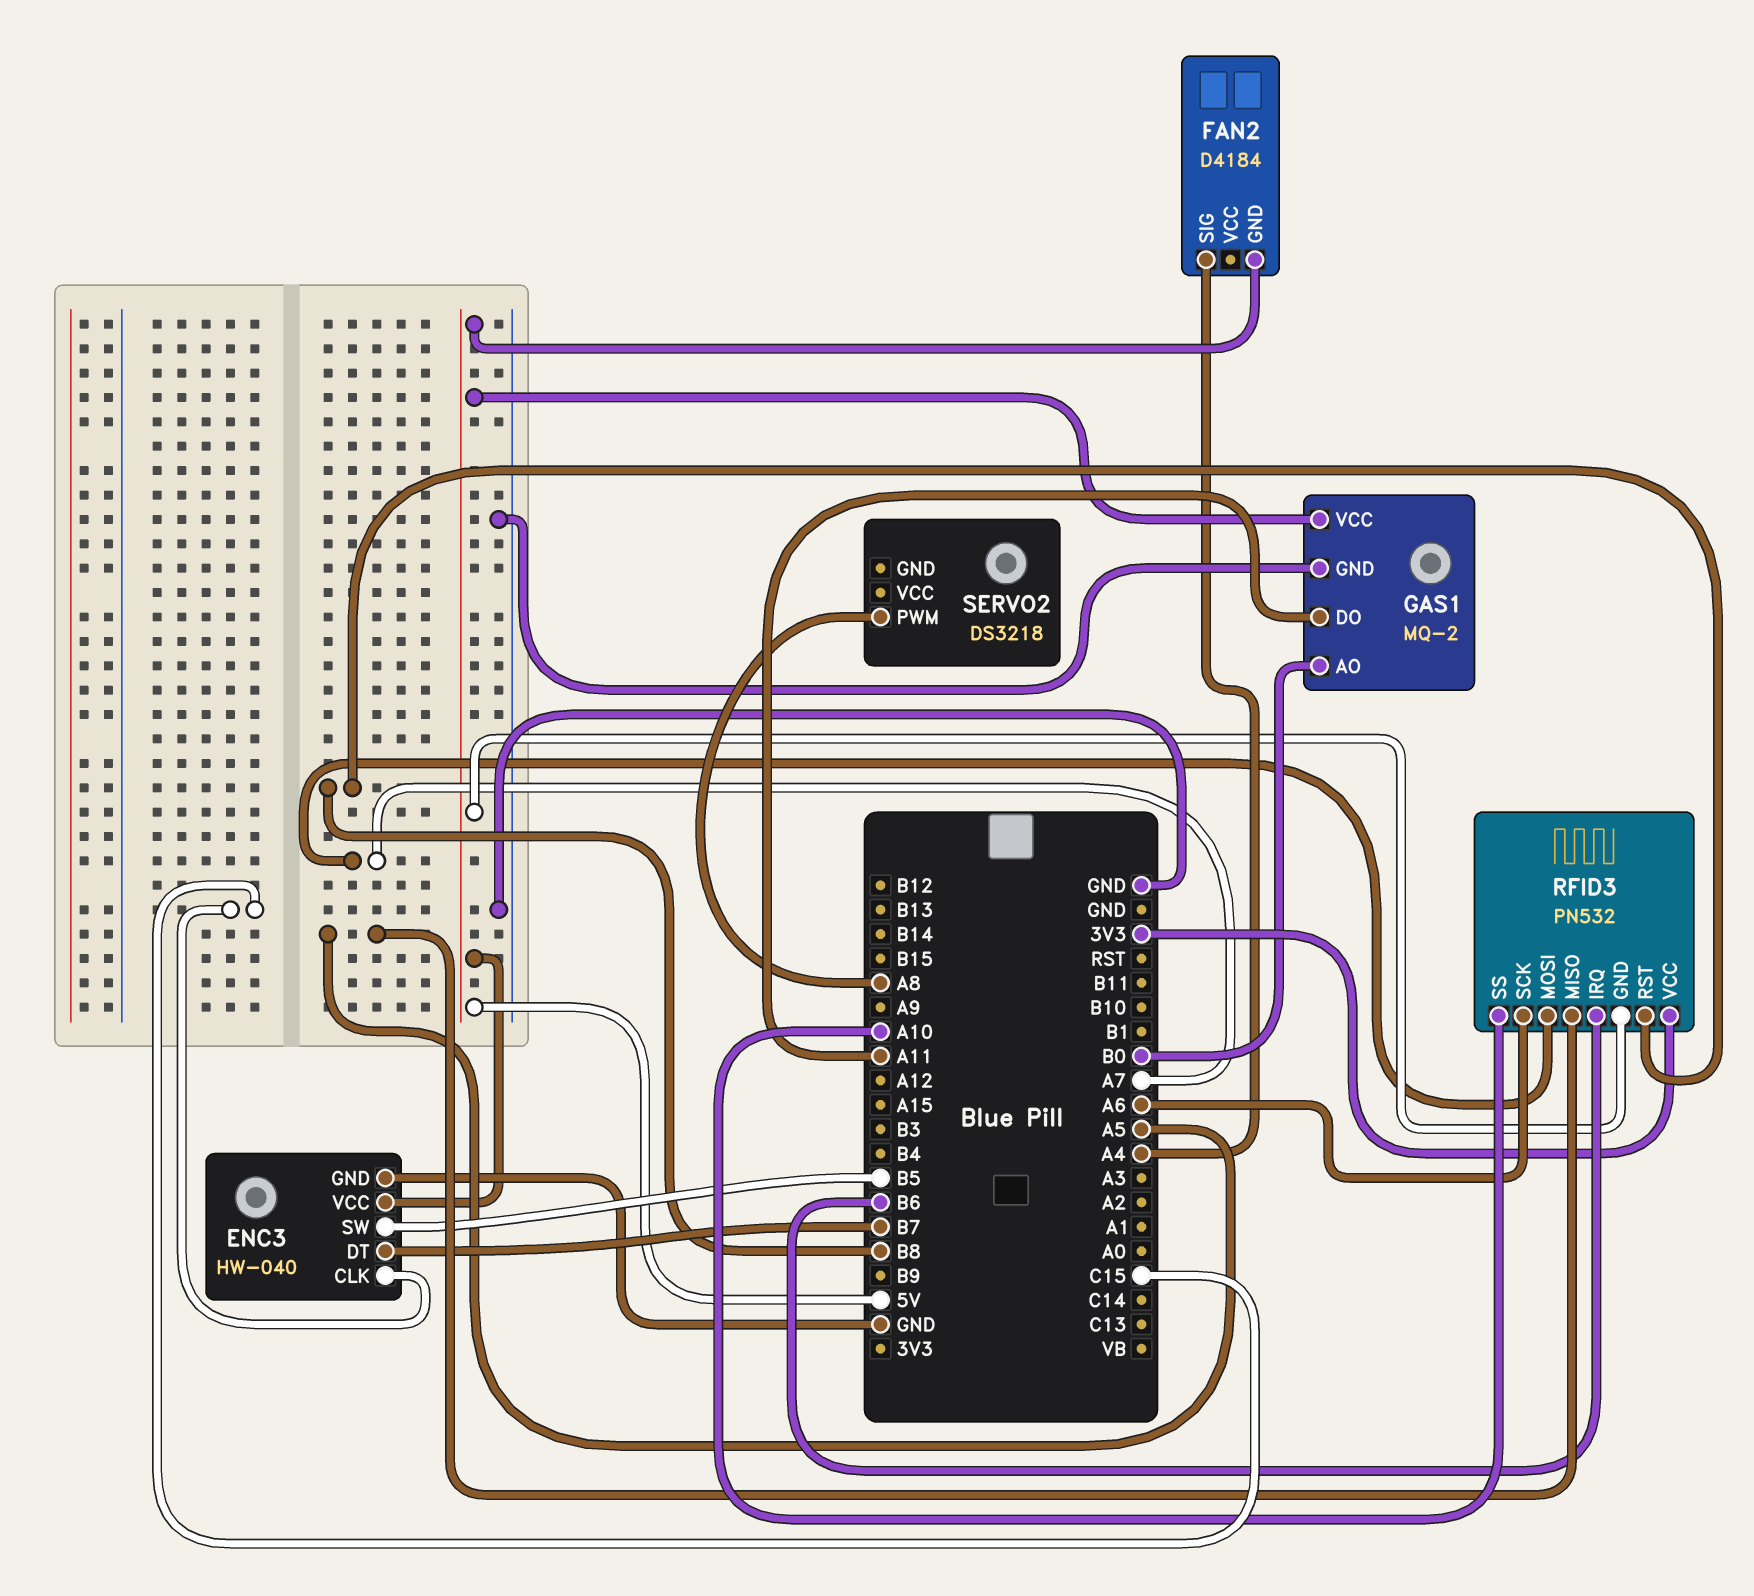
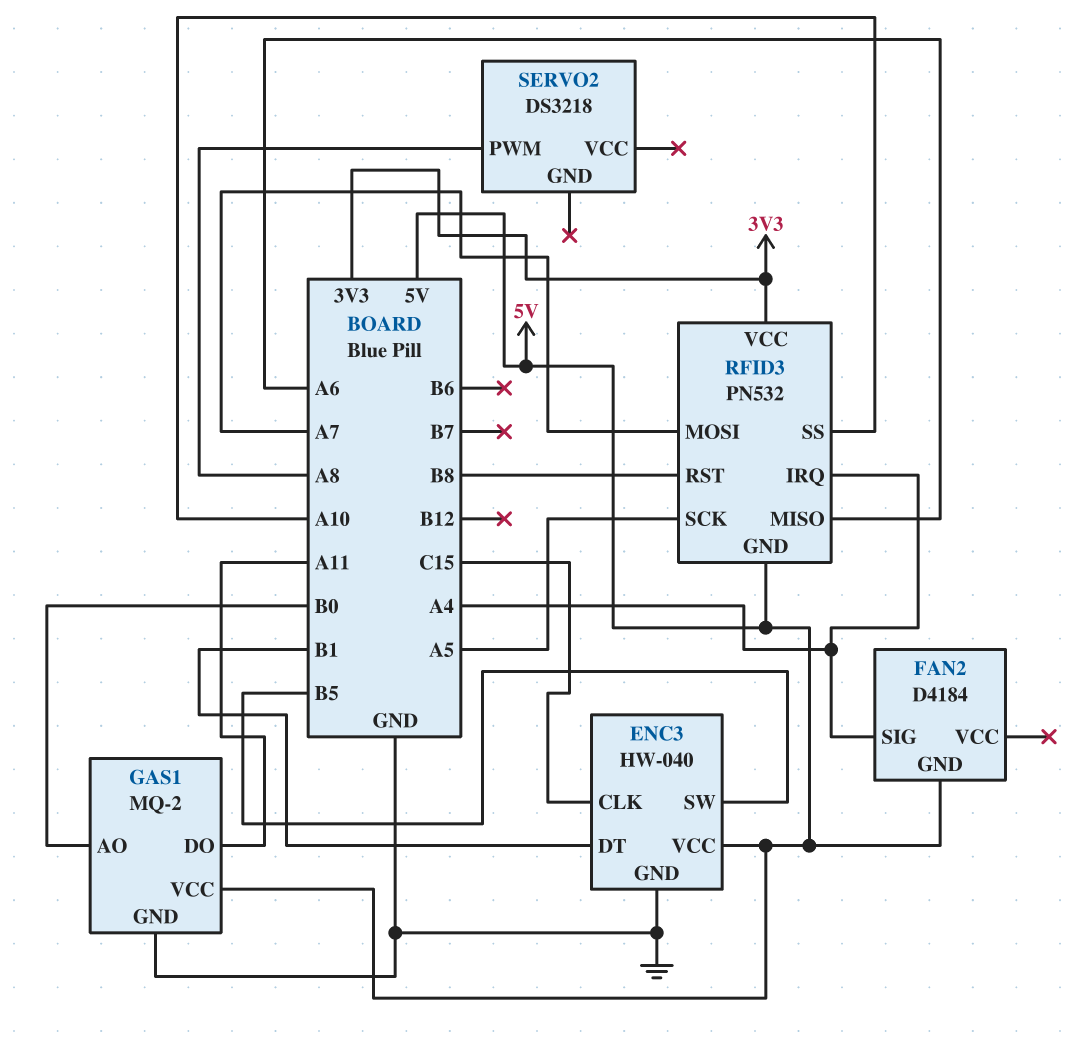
ENC3 pin DT: B7 -> B1
RFID3 pin IRQ: B6 -> A4
RFID3 pin MISO: A5 -> A6
RFID3 pin SCK: A6 -> A5

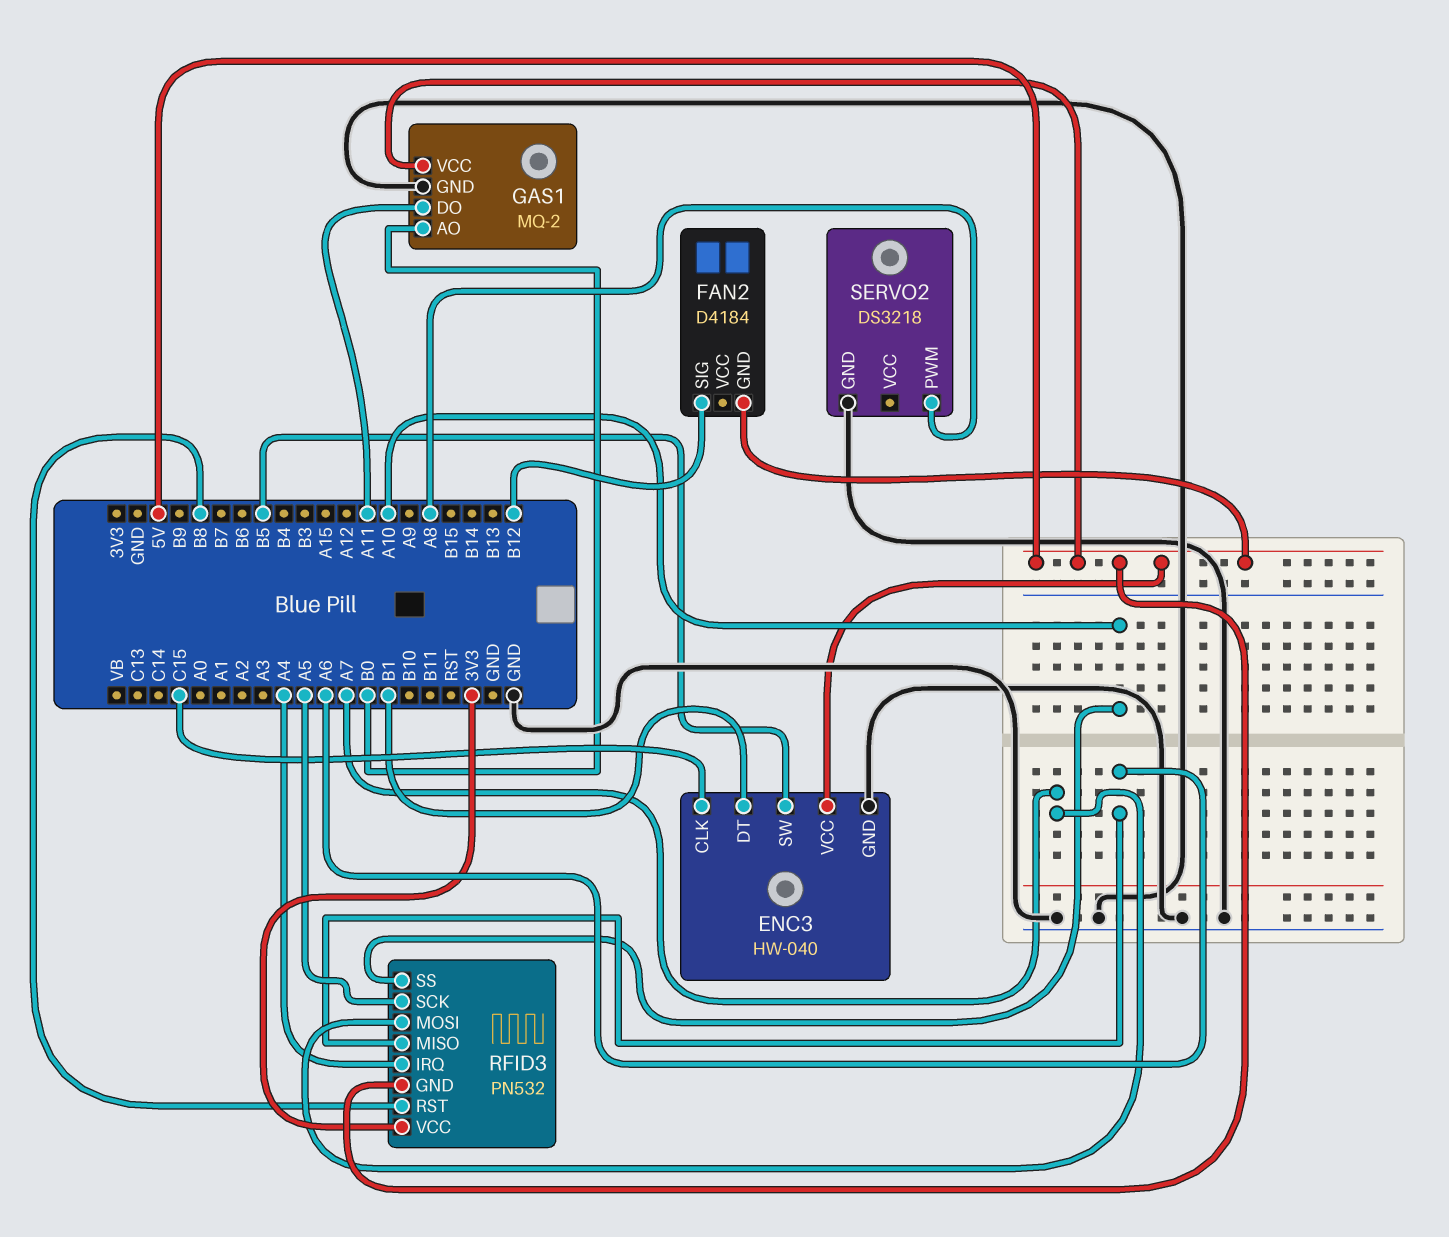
FAN2 pin SIG: A4 -> B12
SERVO2 pin GND: none -> GND

